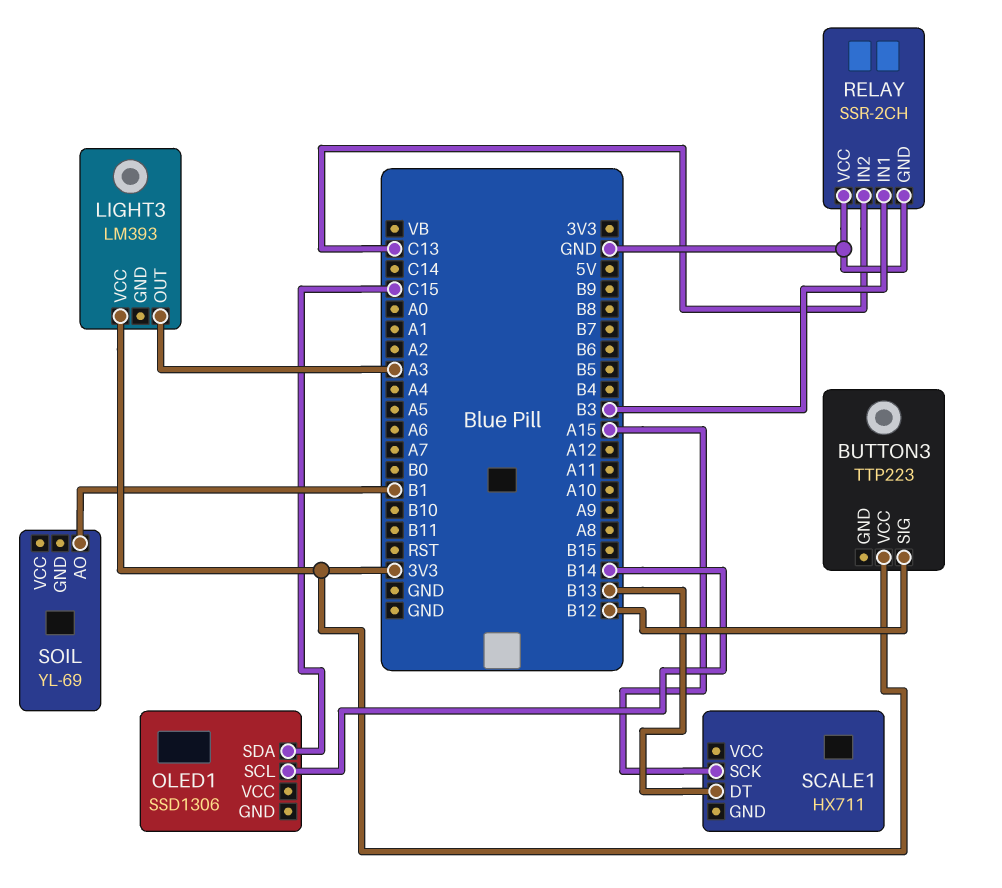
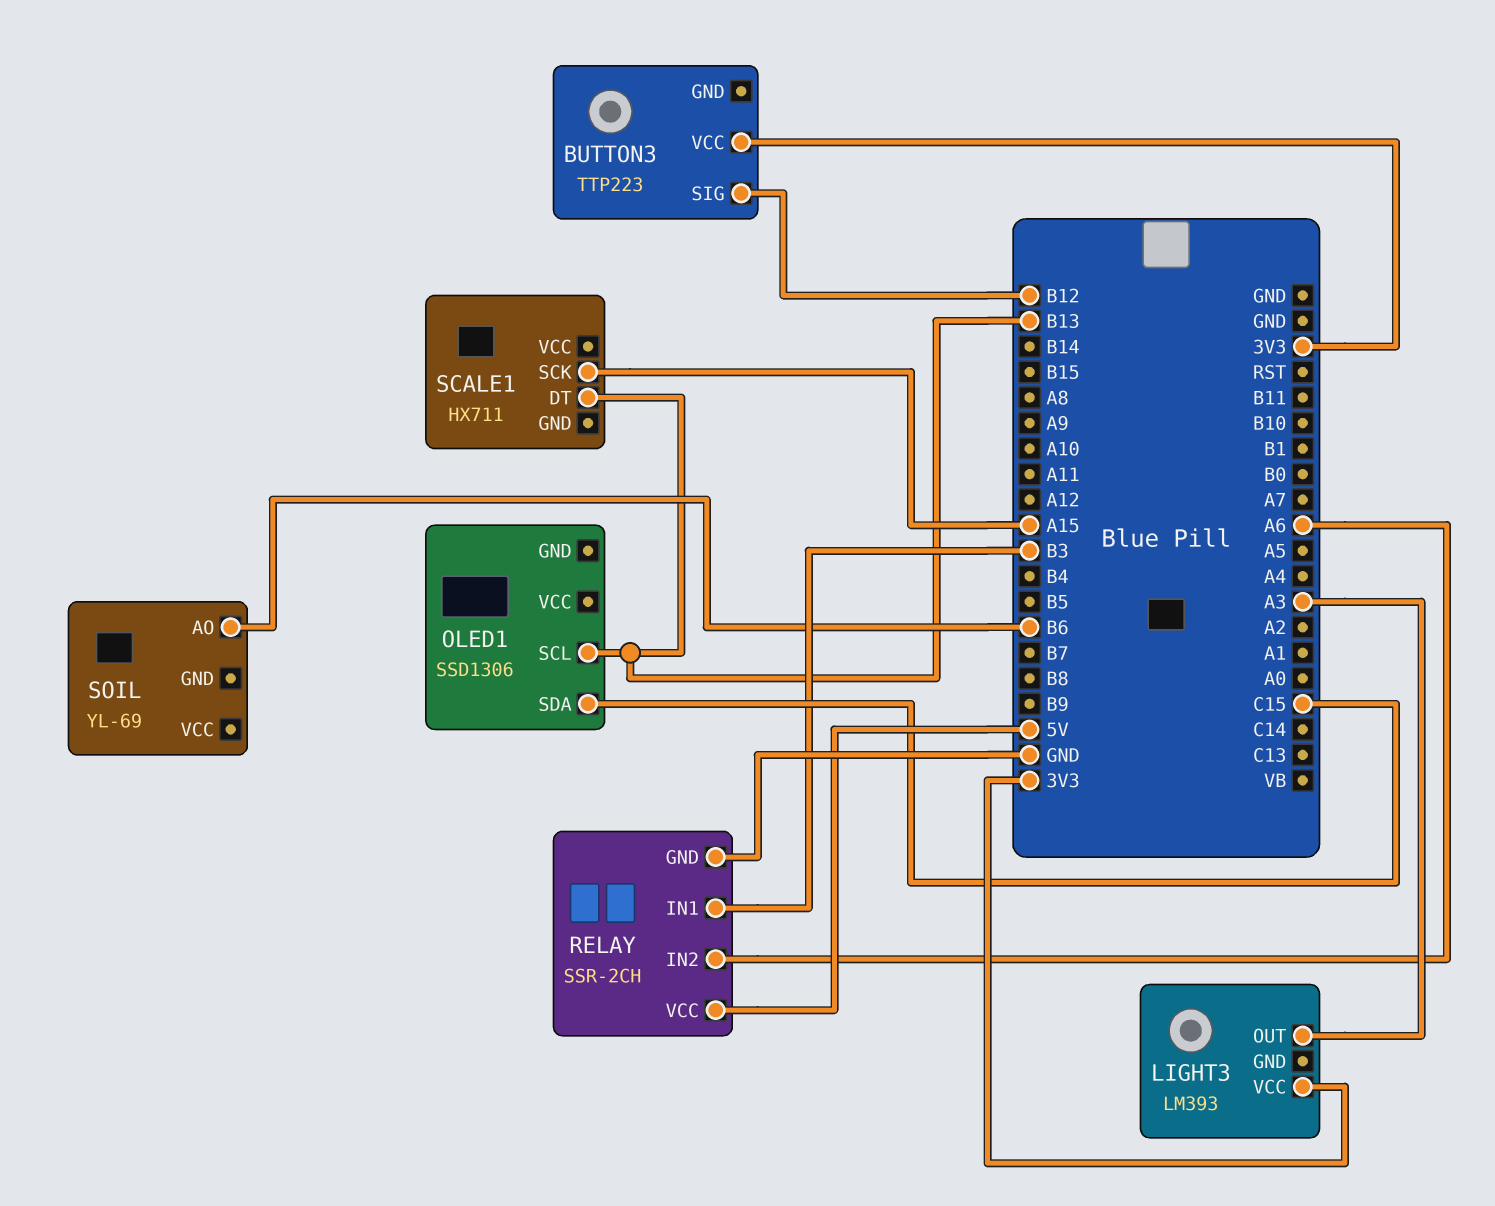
OLED1 pin SCL: B14 -> B13
RELAY pin IN2: C13 -> A6
RELAY pin VCC: GND -> 5V
SOIL pin AO: B1 -> B6

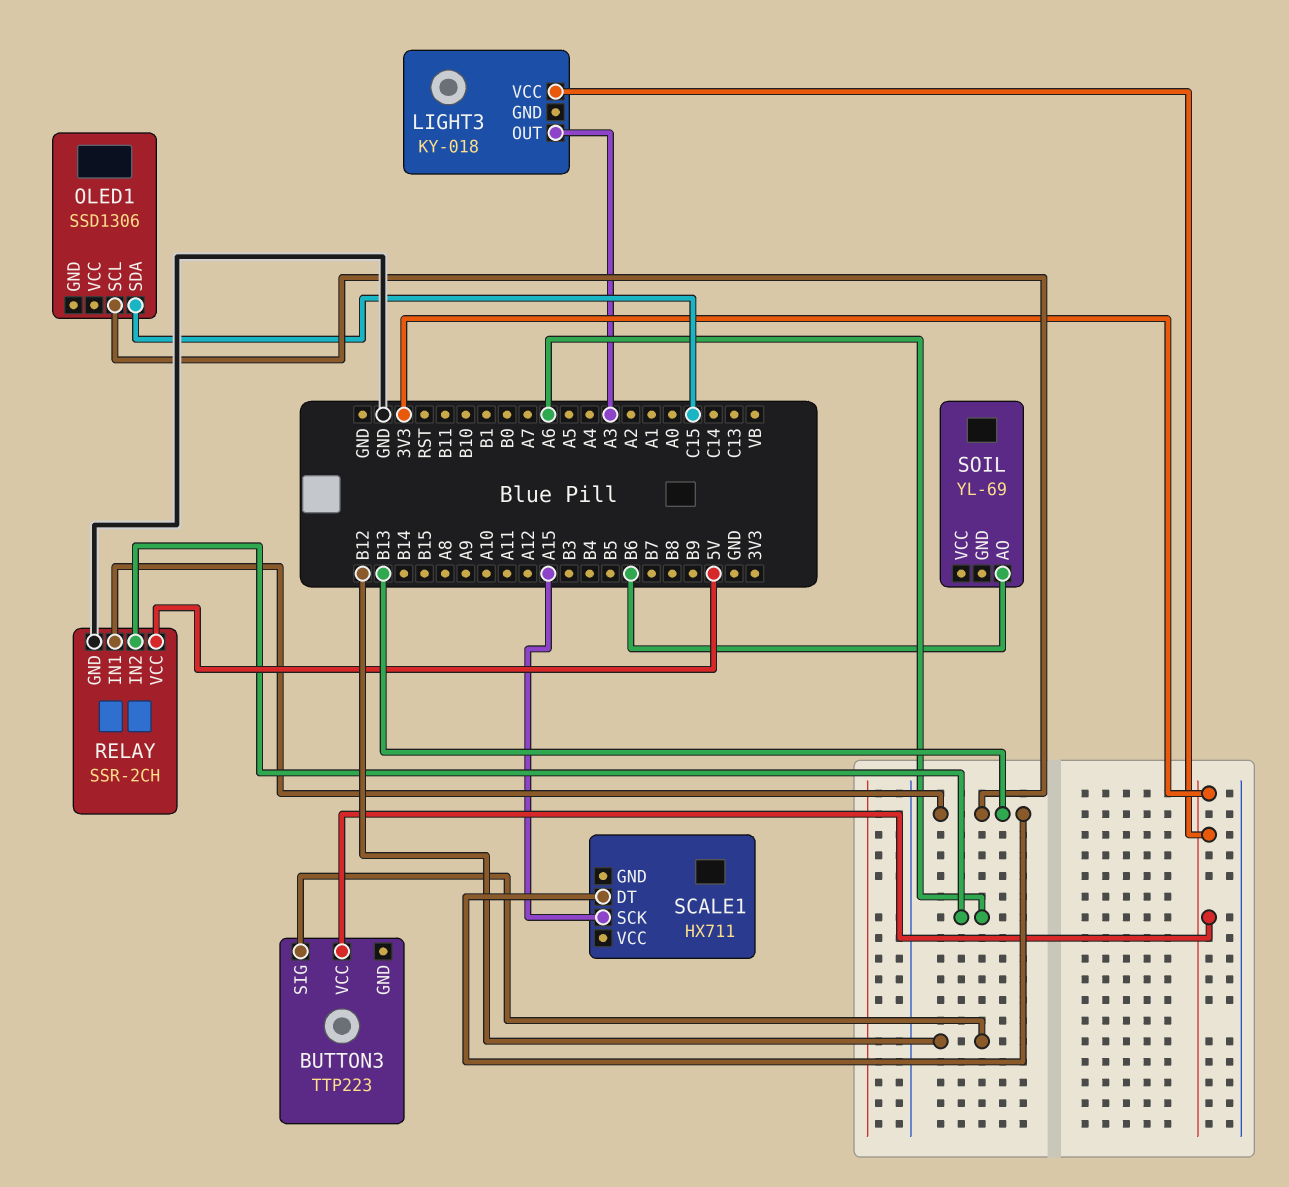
LIGHT3: LM393 -> KY-018
RELAY pin IN1: B3 -> B13

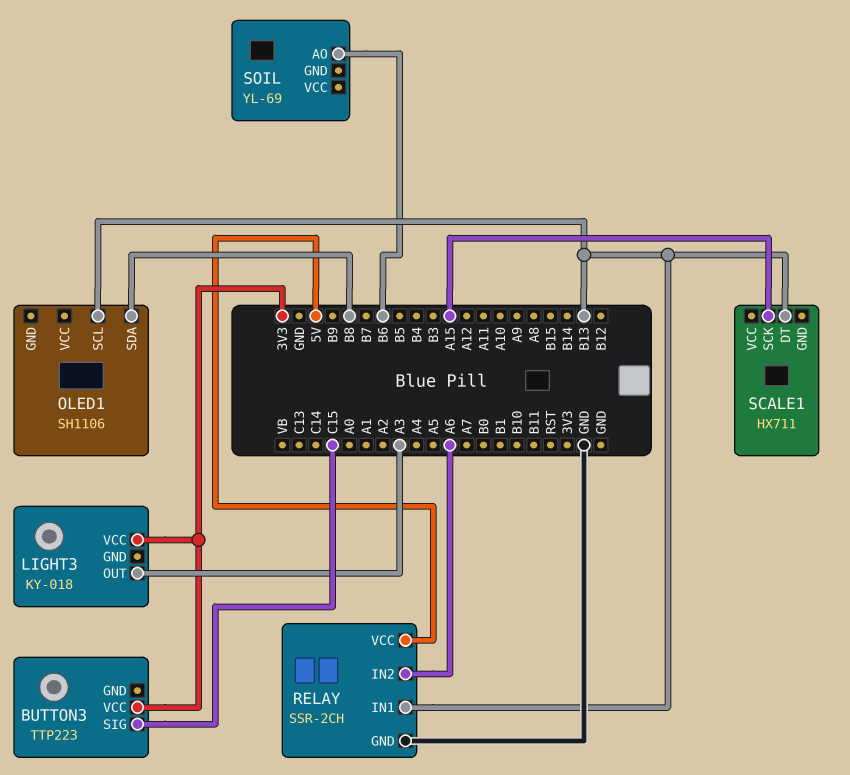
BUTTON3 pin SIG: B12 -> C15
OLED1: SSD1306 -> SH1106
OLED1 pin SDA: C15 -> B8

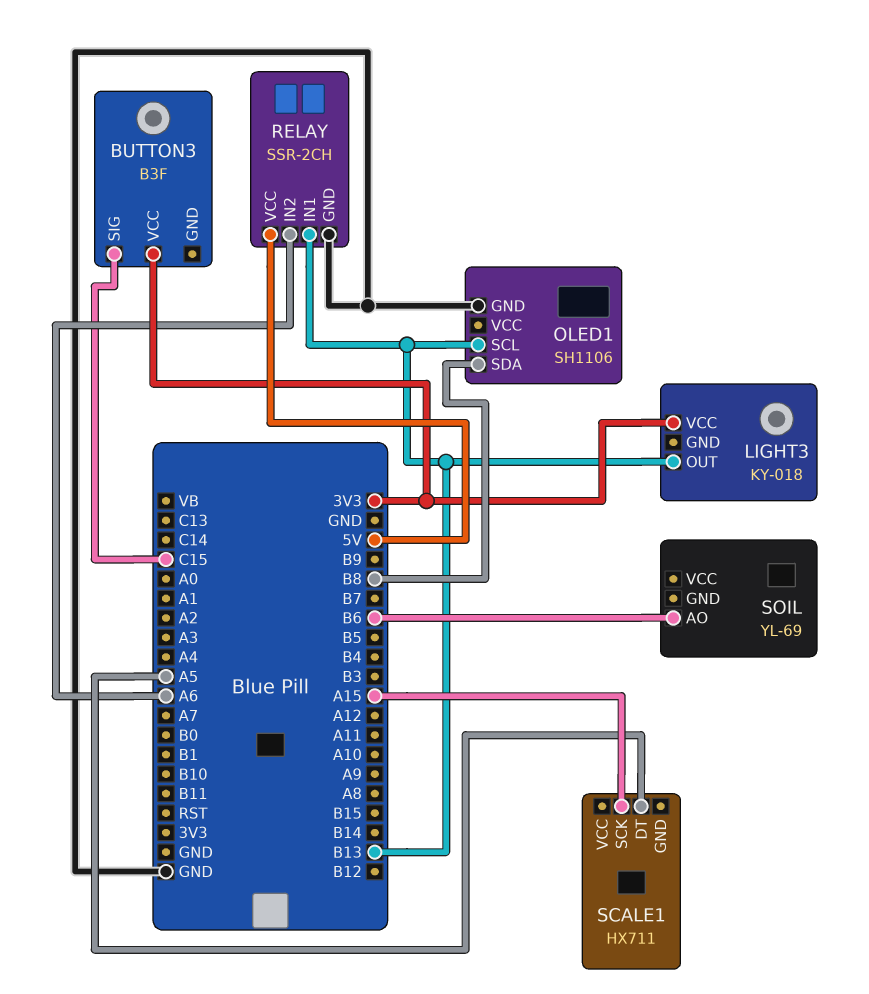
BUTTON3: TTP223 -> B3F
LIGHT3 pin OUT: A3 -> B13
OLED1 pin GND: none -> GND
SCALE1 pin DT: B13 -> A5

